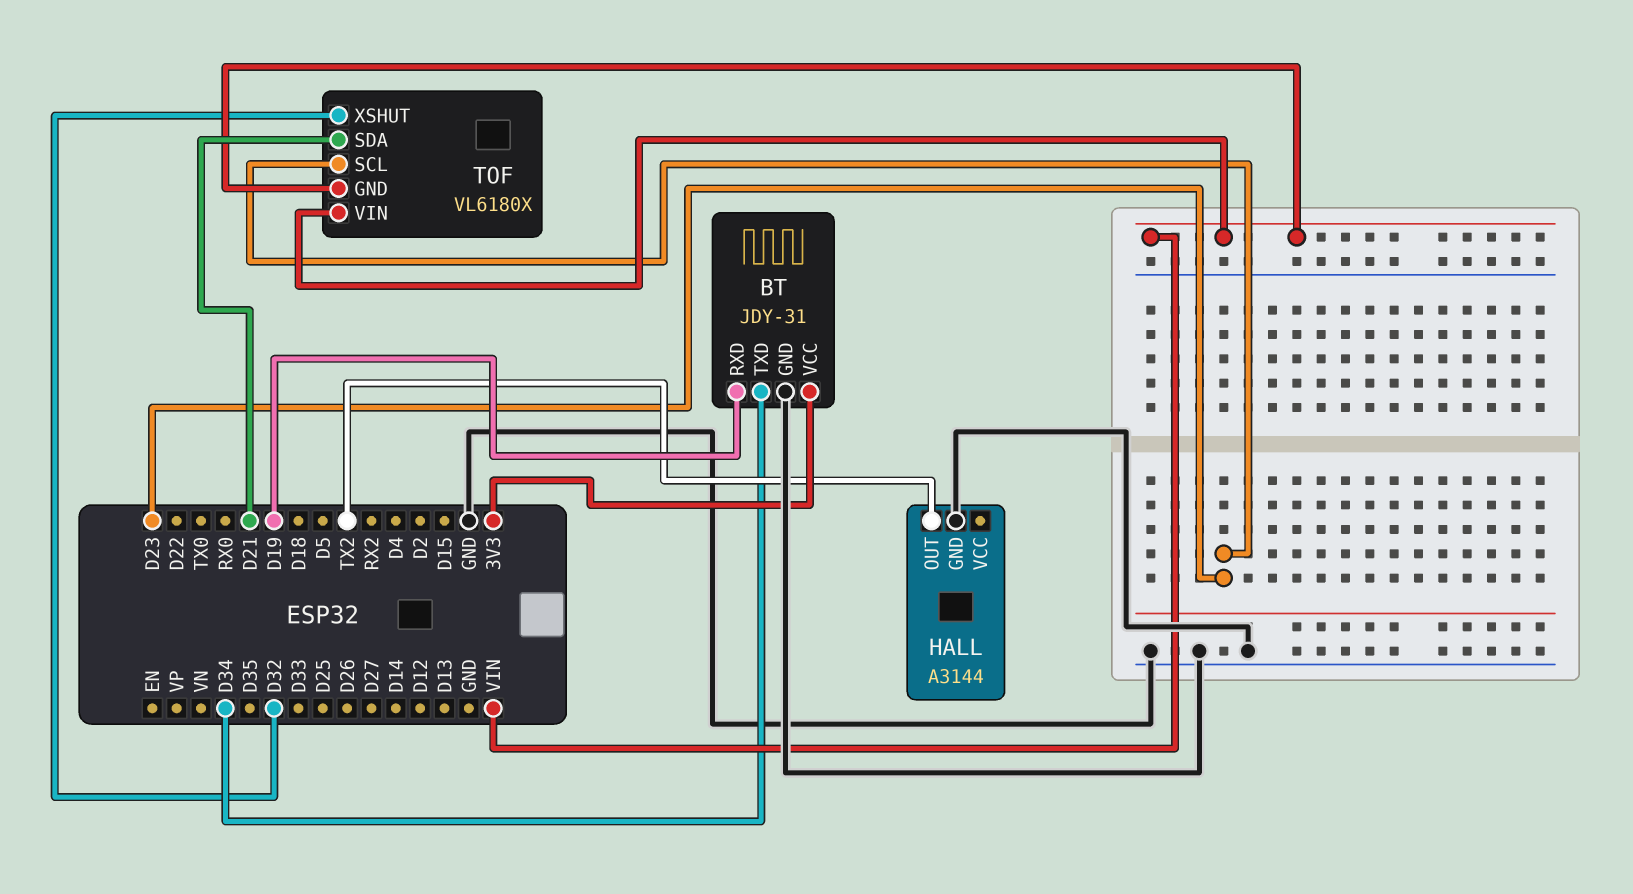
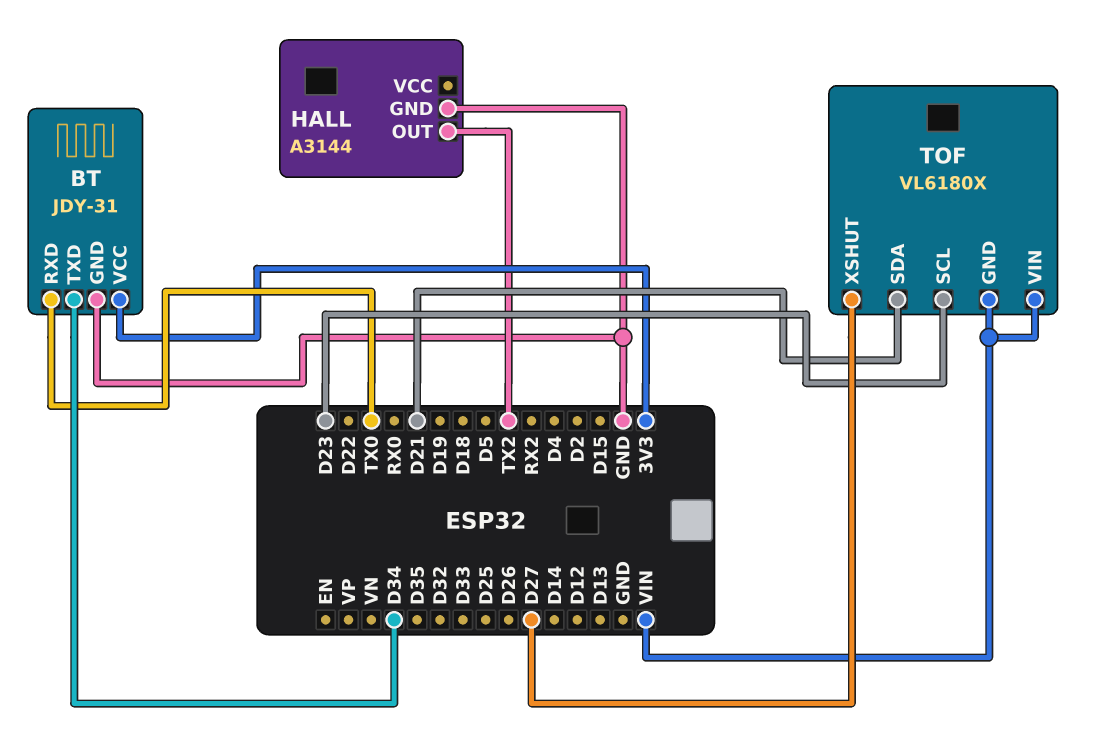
BT pin RXD: D19 -> TX0
TOF pin XSHUT: D32 -> D27

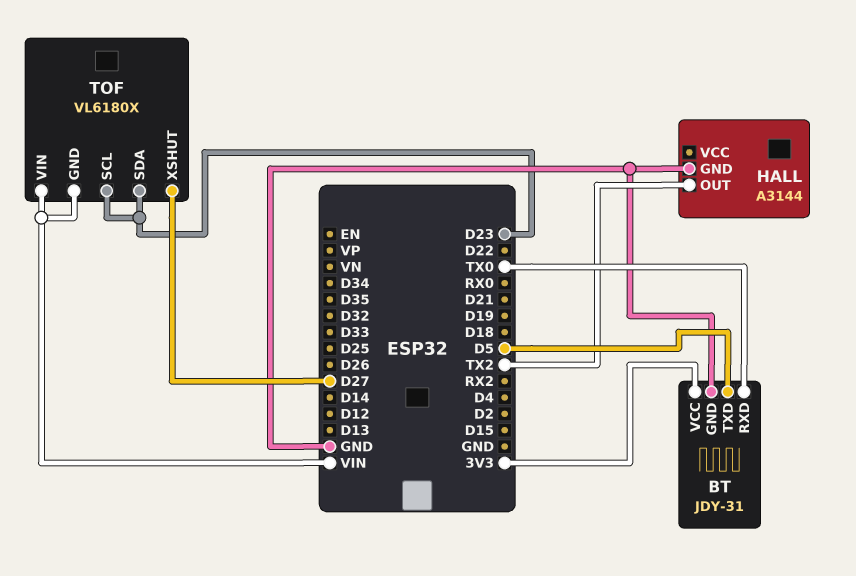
BT pin TXD: D34 -> D5
TOF pin SDA: D21 -> D23

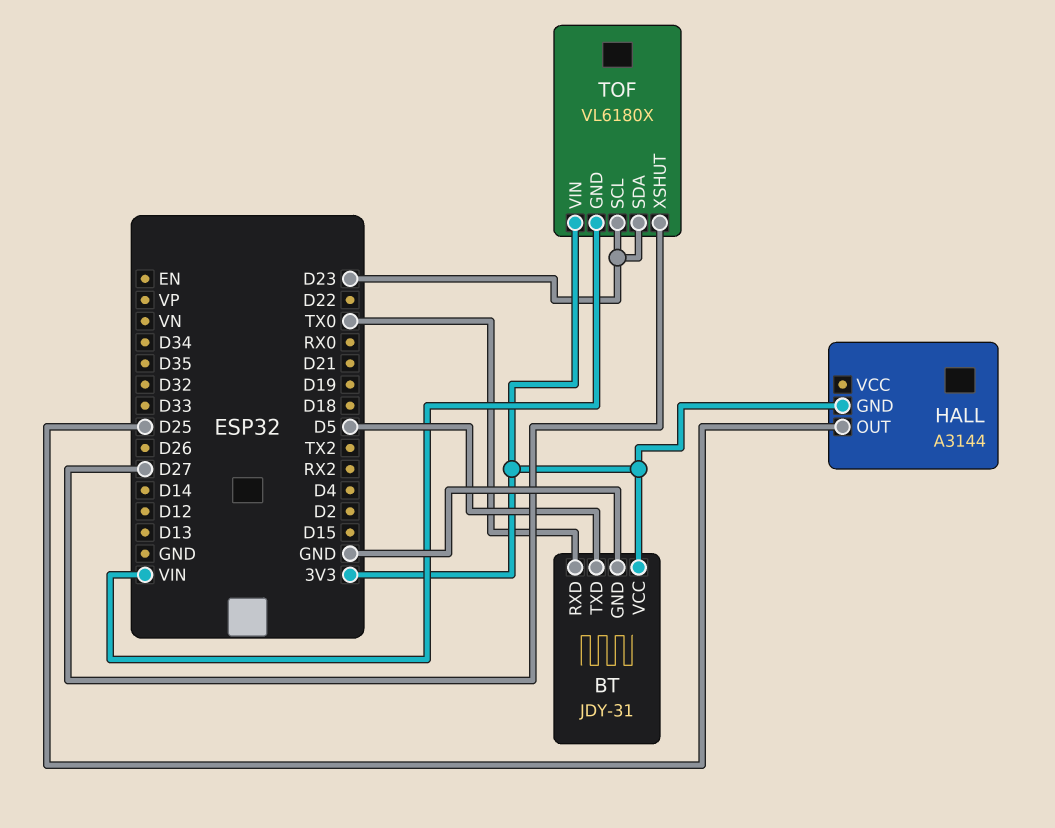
HALL pin GND: GND -> 3V3
HALL pin OUT: TX2 -> D25
TOF pin VIN: VIN -> 3V3

